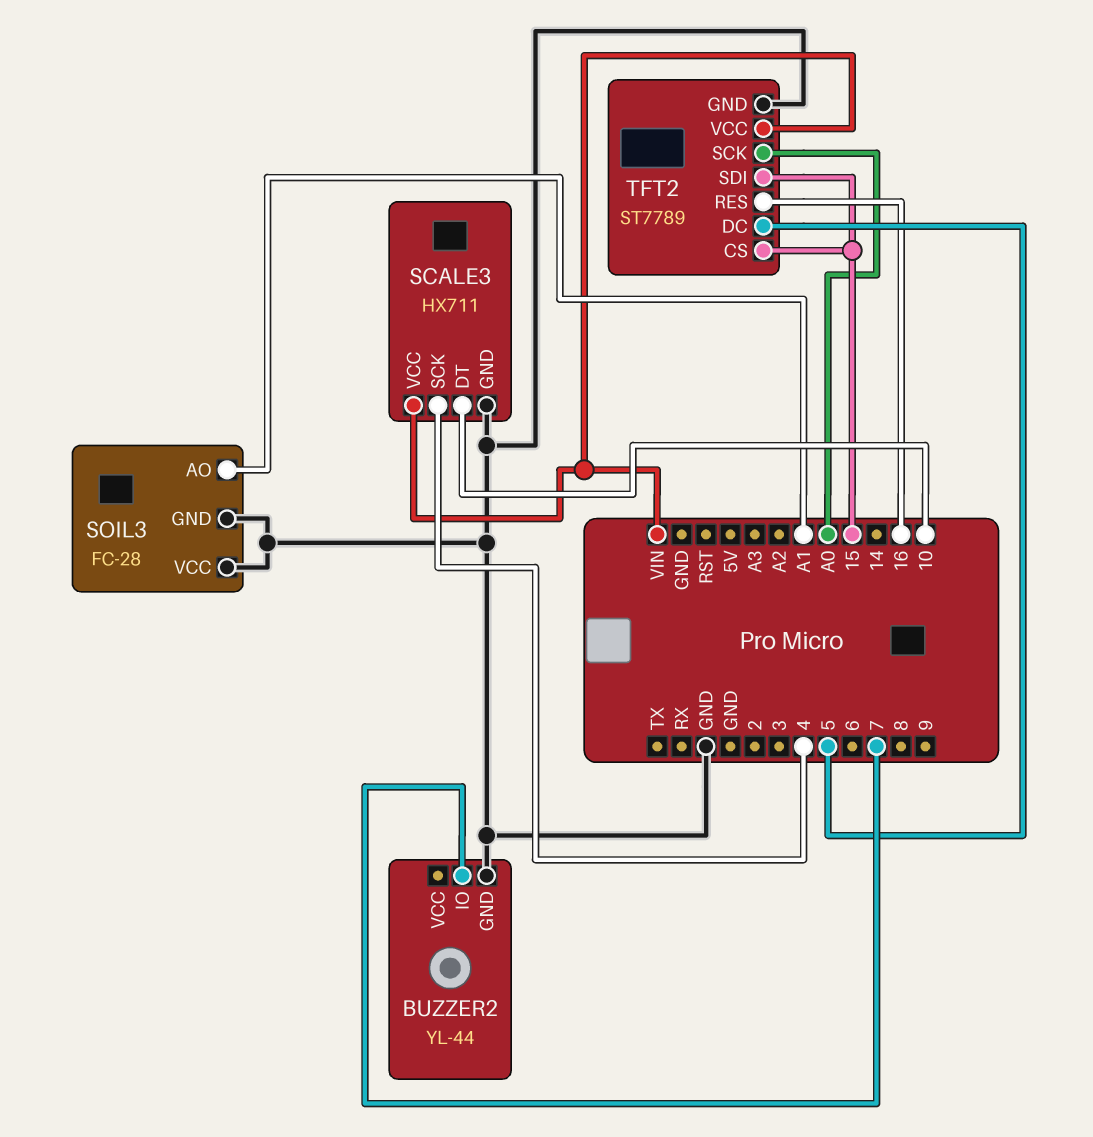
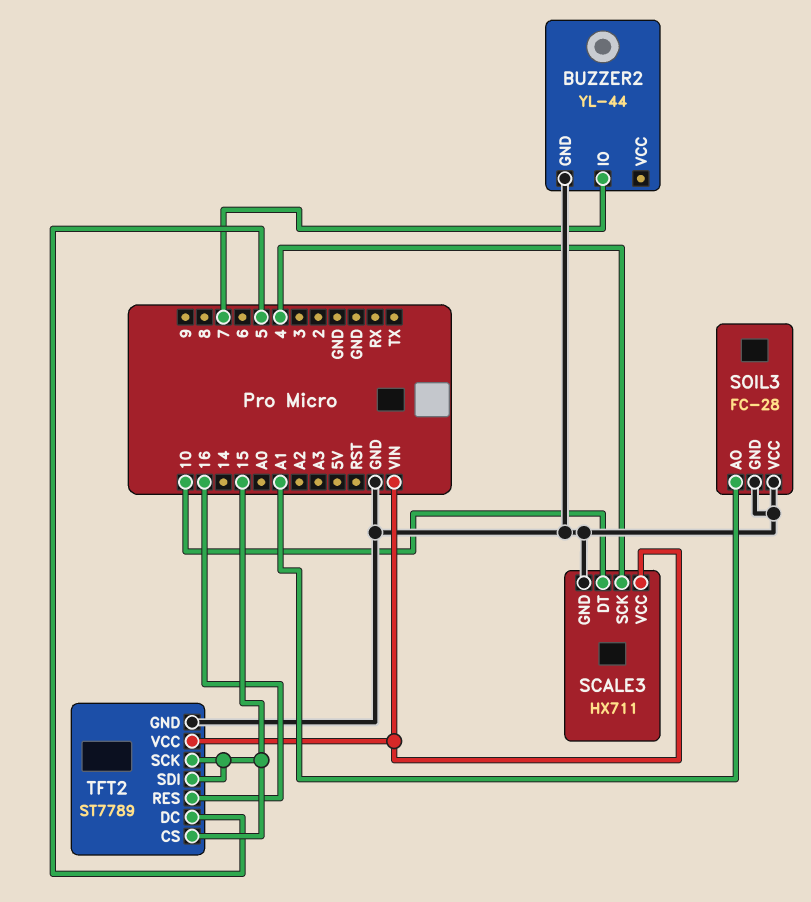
TFT2 pin SCK: A0 -> 15

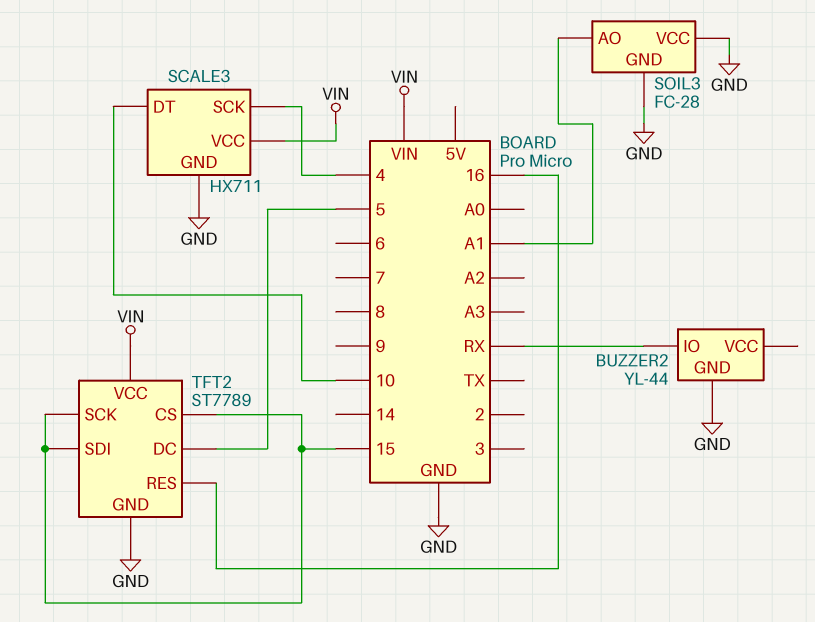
BUZZER2 pin IO: 7 -> RX

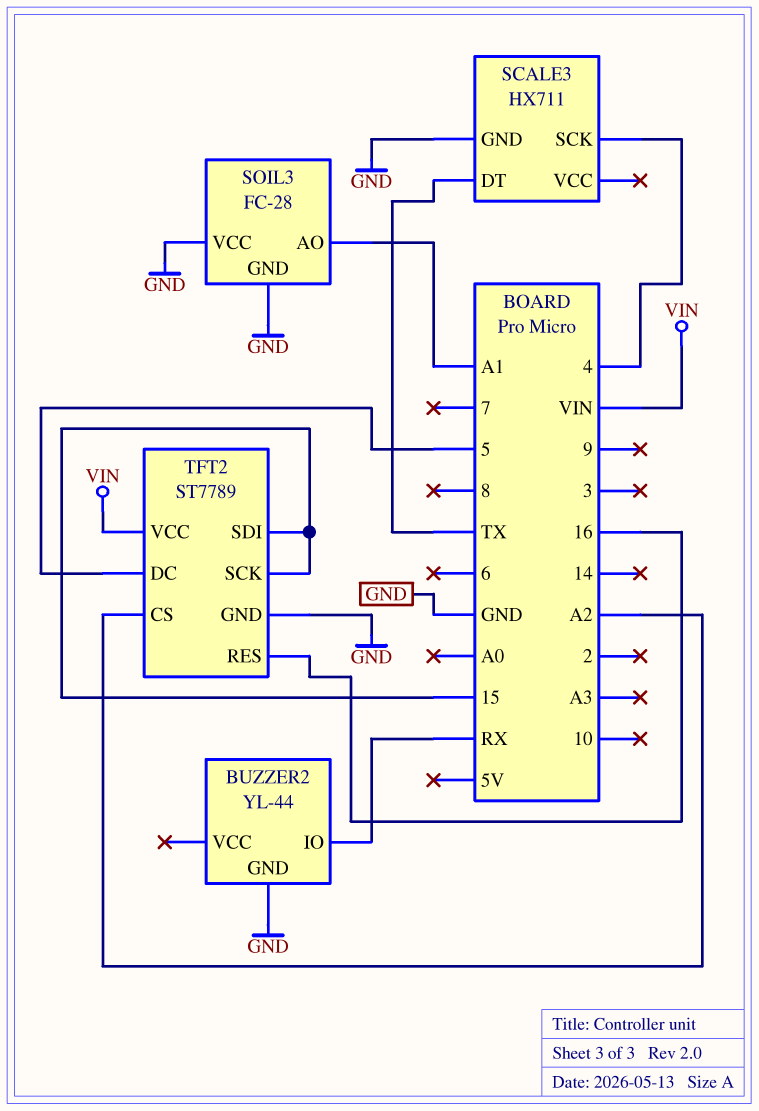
SCALE3 pin DT: 10 -> TX
SCALE3 pin VCC: VIN -> none
TFT2 pin CS: 15 -> A2

